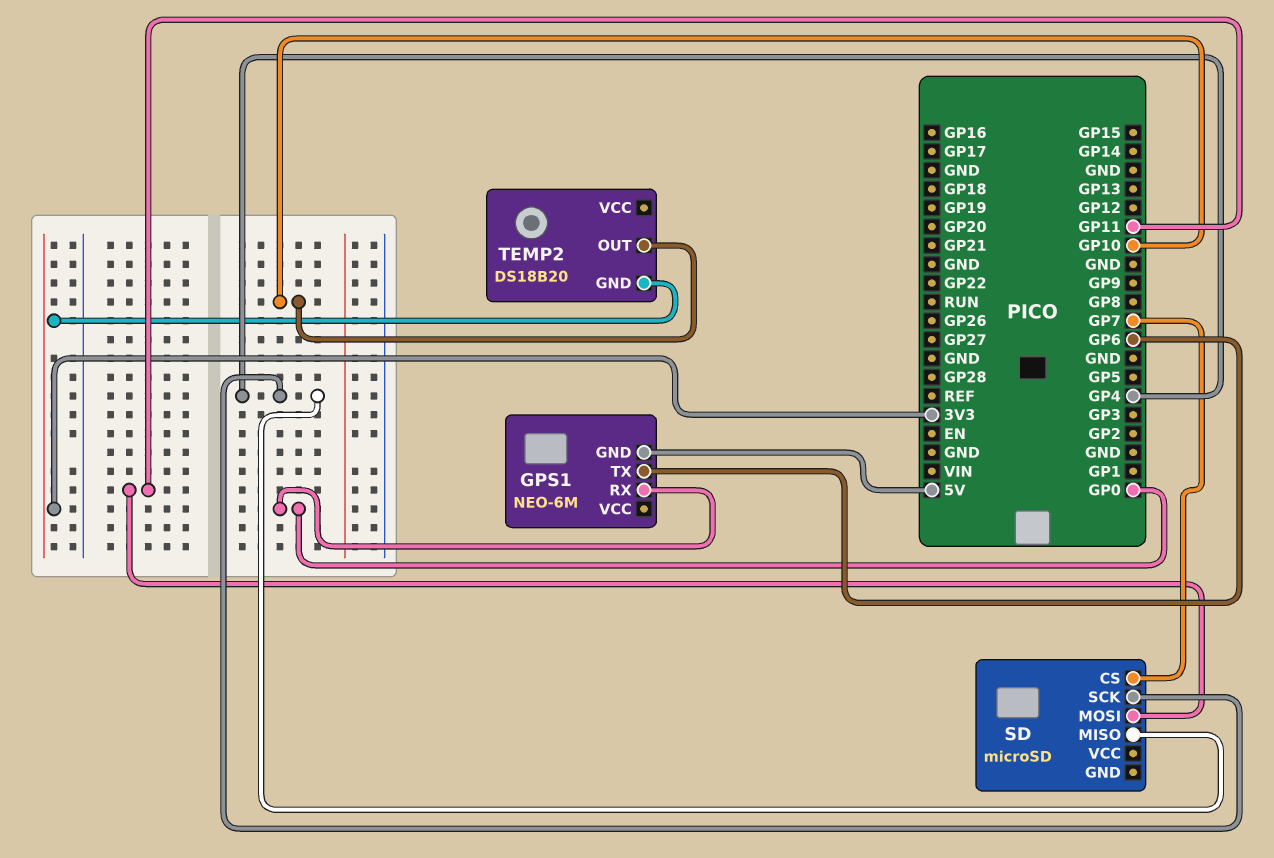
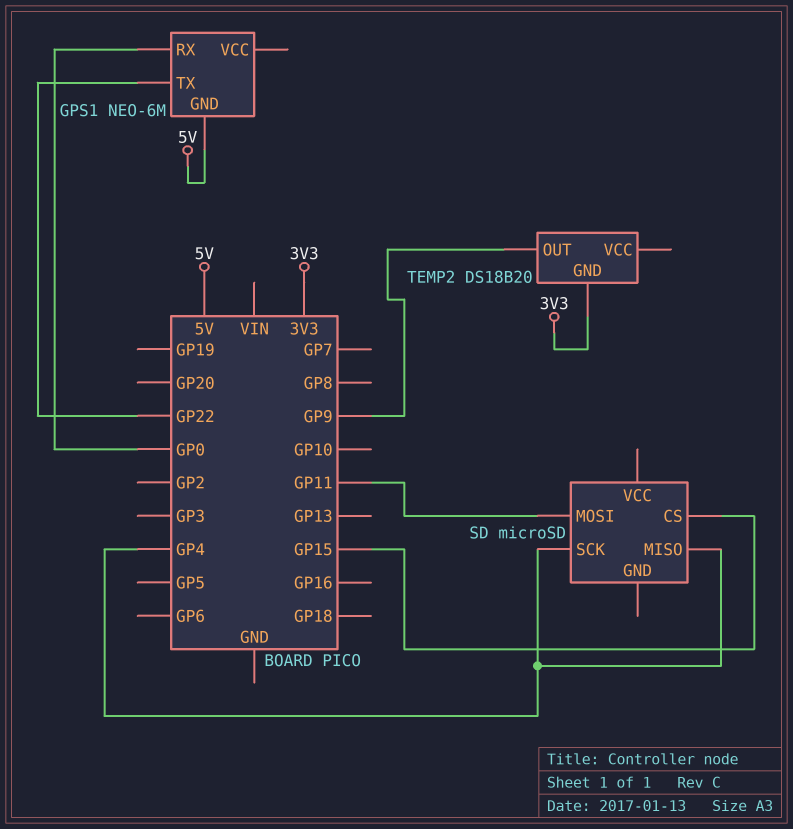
GPS1 pin TX: GP6 -> GP22
SD pin CS: GP7 -> GP15
TEMP2 pin OUT: GP10 -> GP9

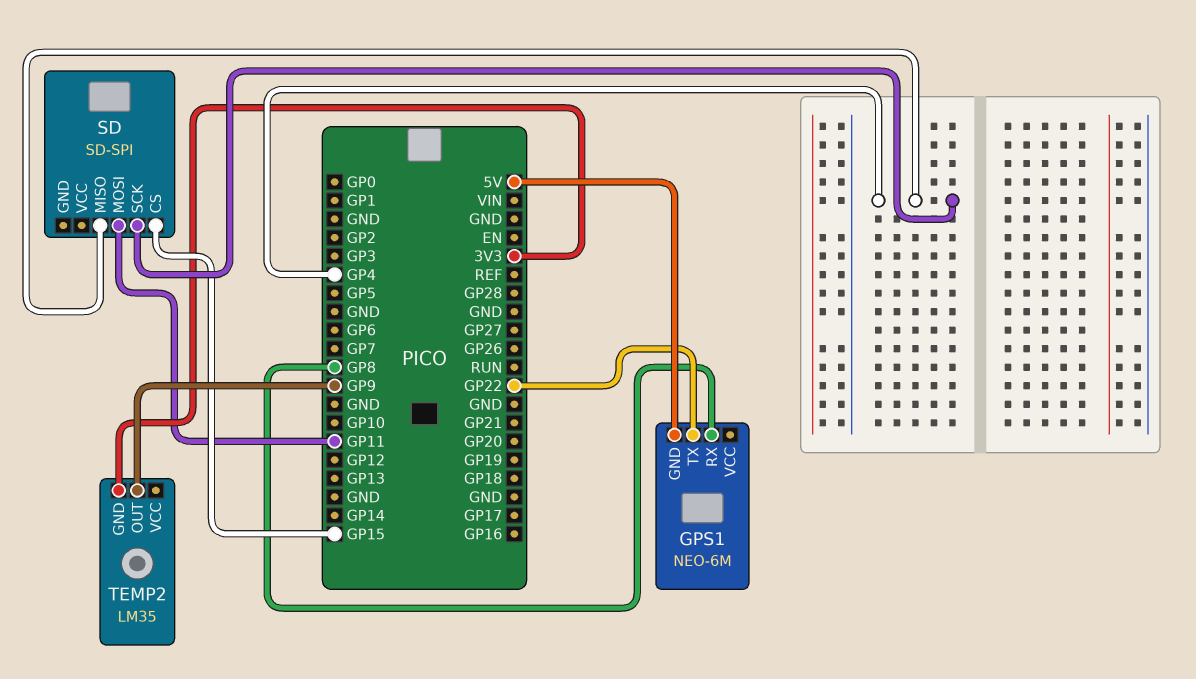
GPS1 pin RX: GP0 -> GP8
SD: microSD -> SD-SPI
TEMP2: DS18B20 -> LM35

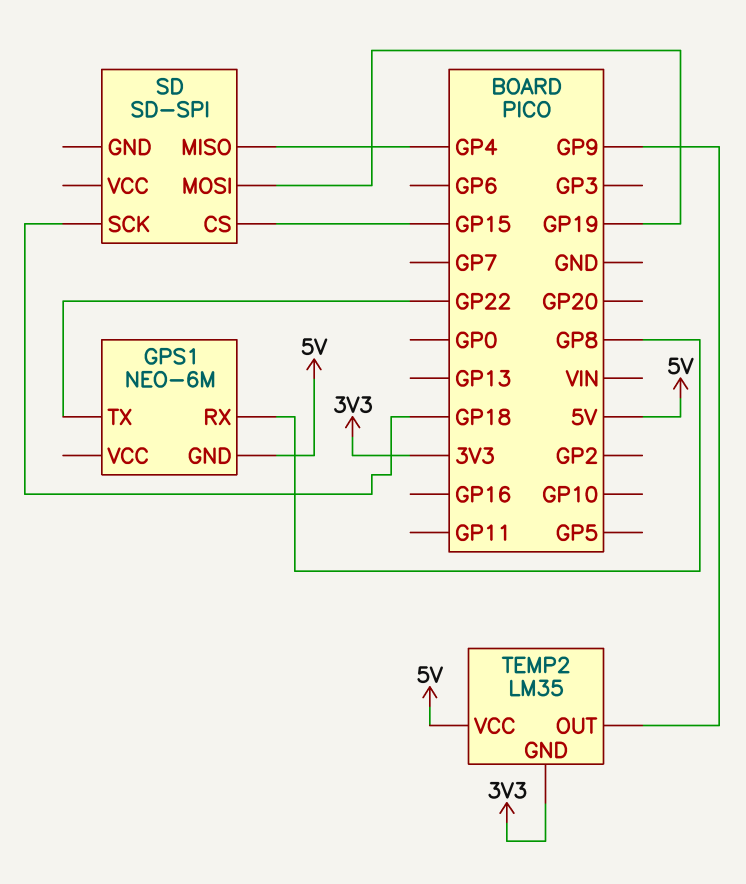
SD pin MOSI: GP11 -> GP19
SD pin SCK: GP4 -> GP18
TEMP2 pin VCC: none -> 5V

